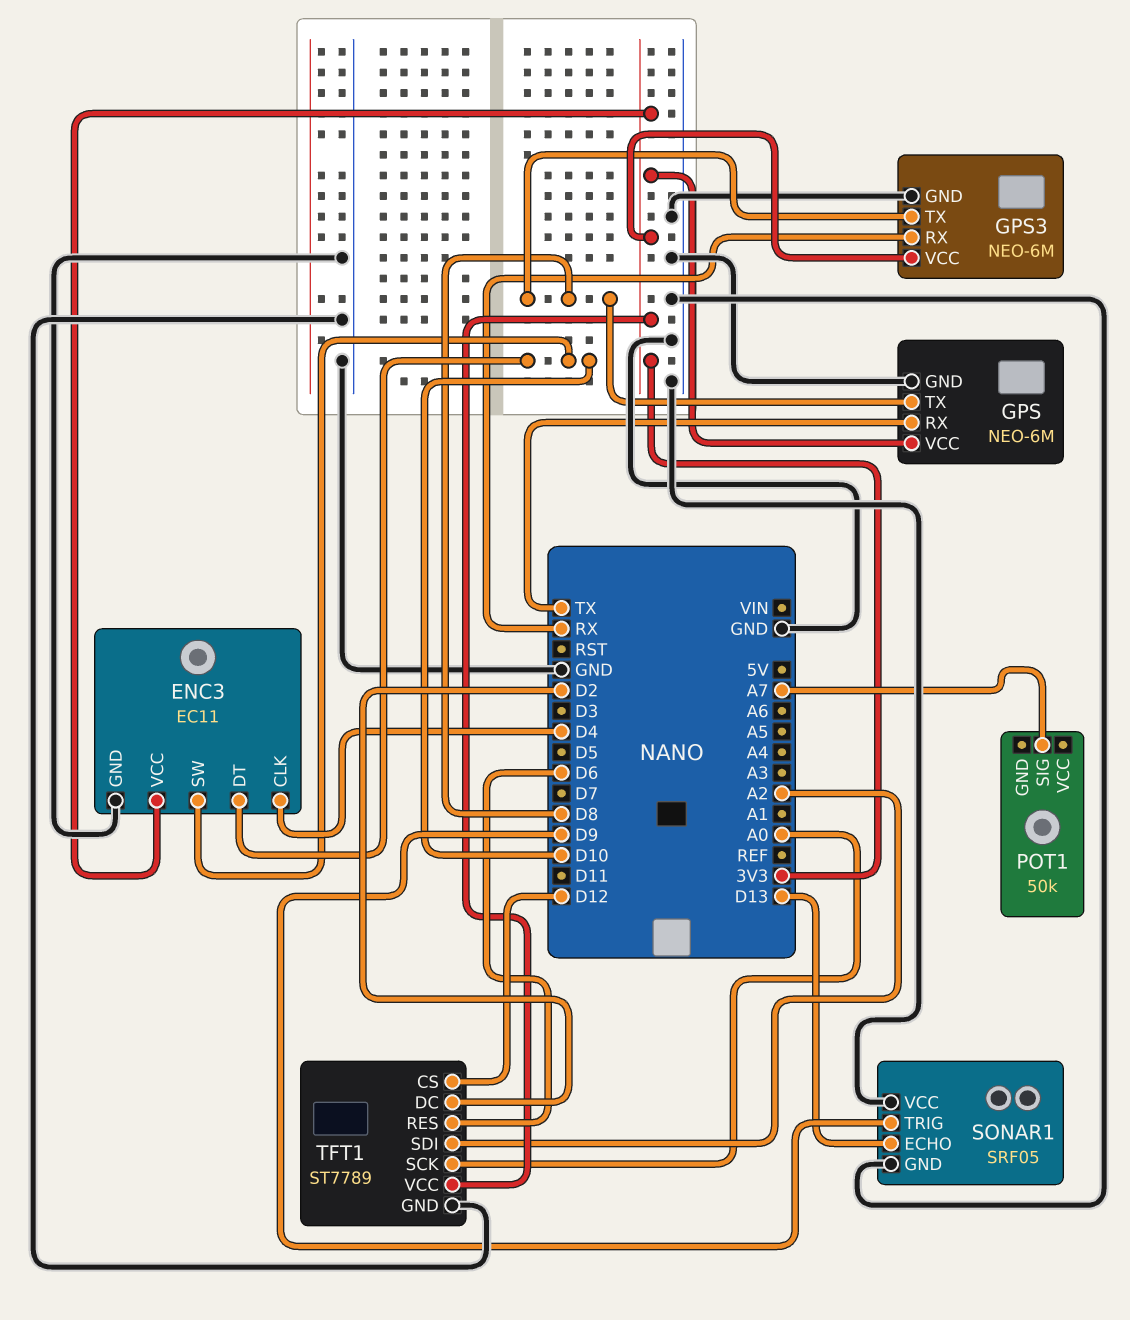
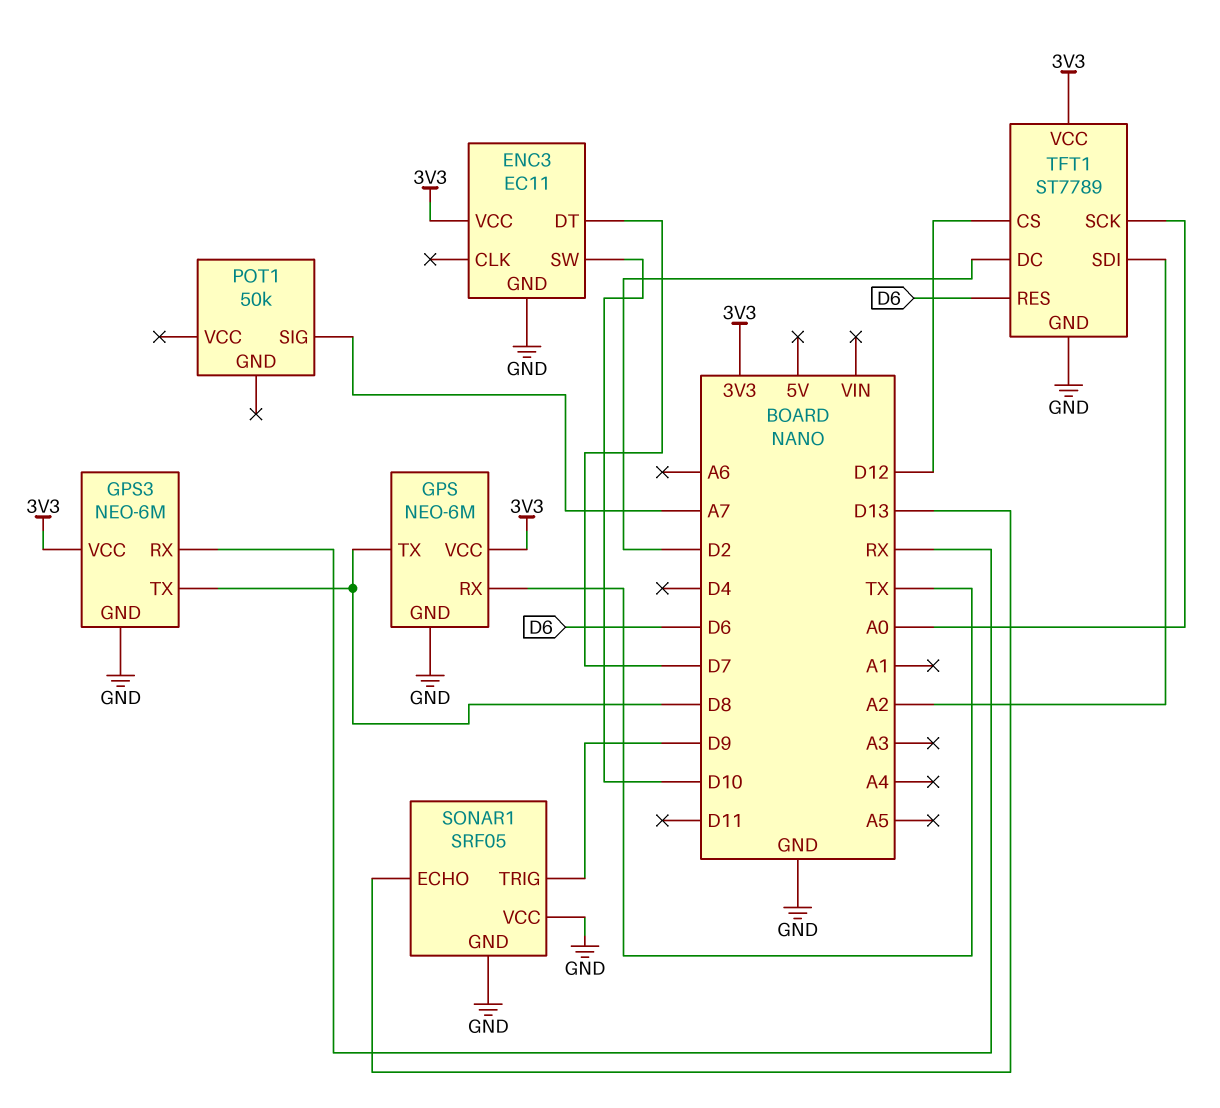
ENC3 pin CLK: D4 -> none
ENC3 pin DT: D10 -> D7

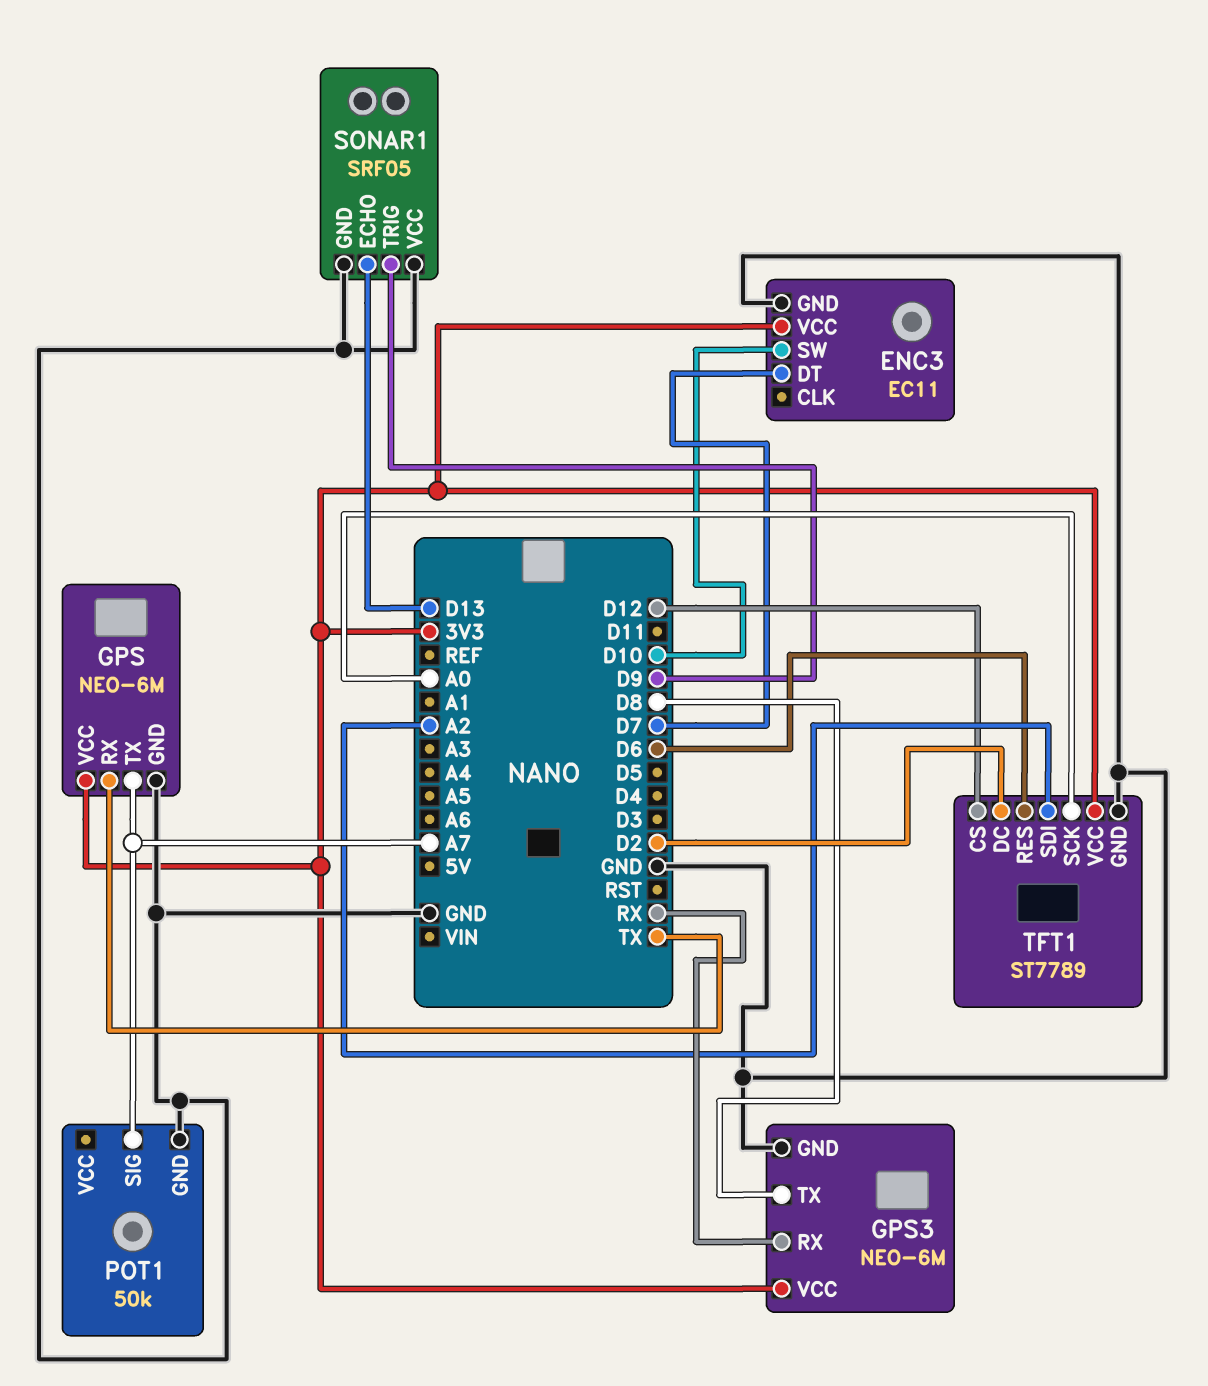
GPS pin TX: D8 -> A7
POT1 pin GND: none -> GND

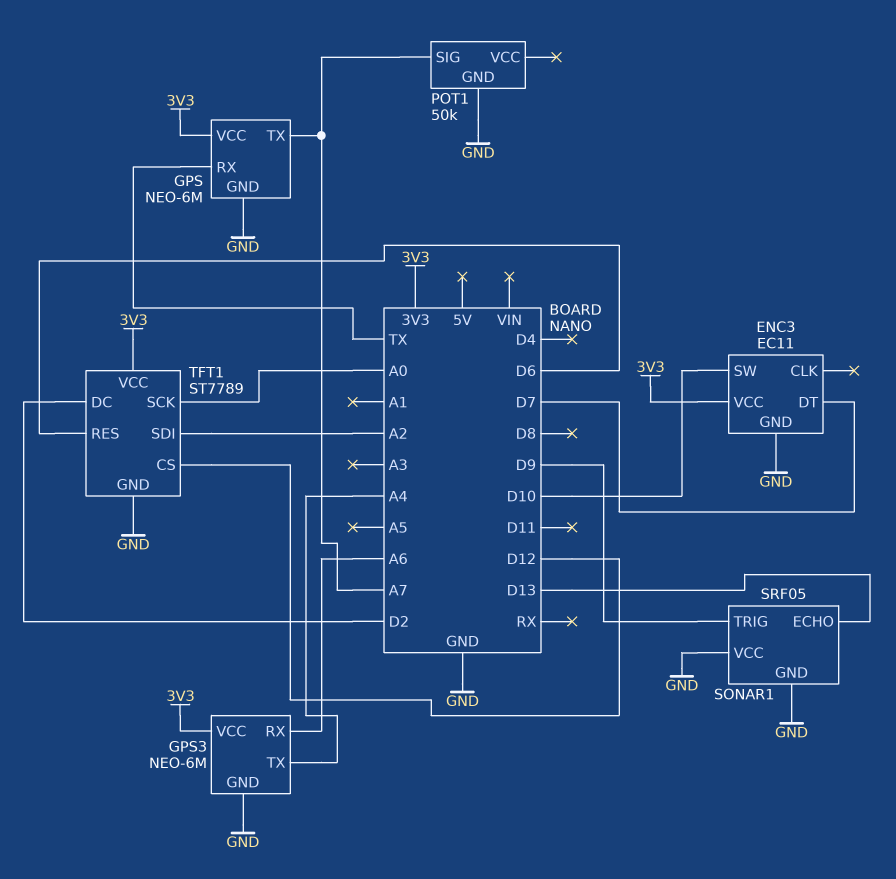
GPS3 pin RX: RX -> A6
GPS3 pin TX: D8 -> A4

